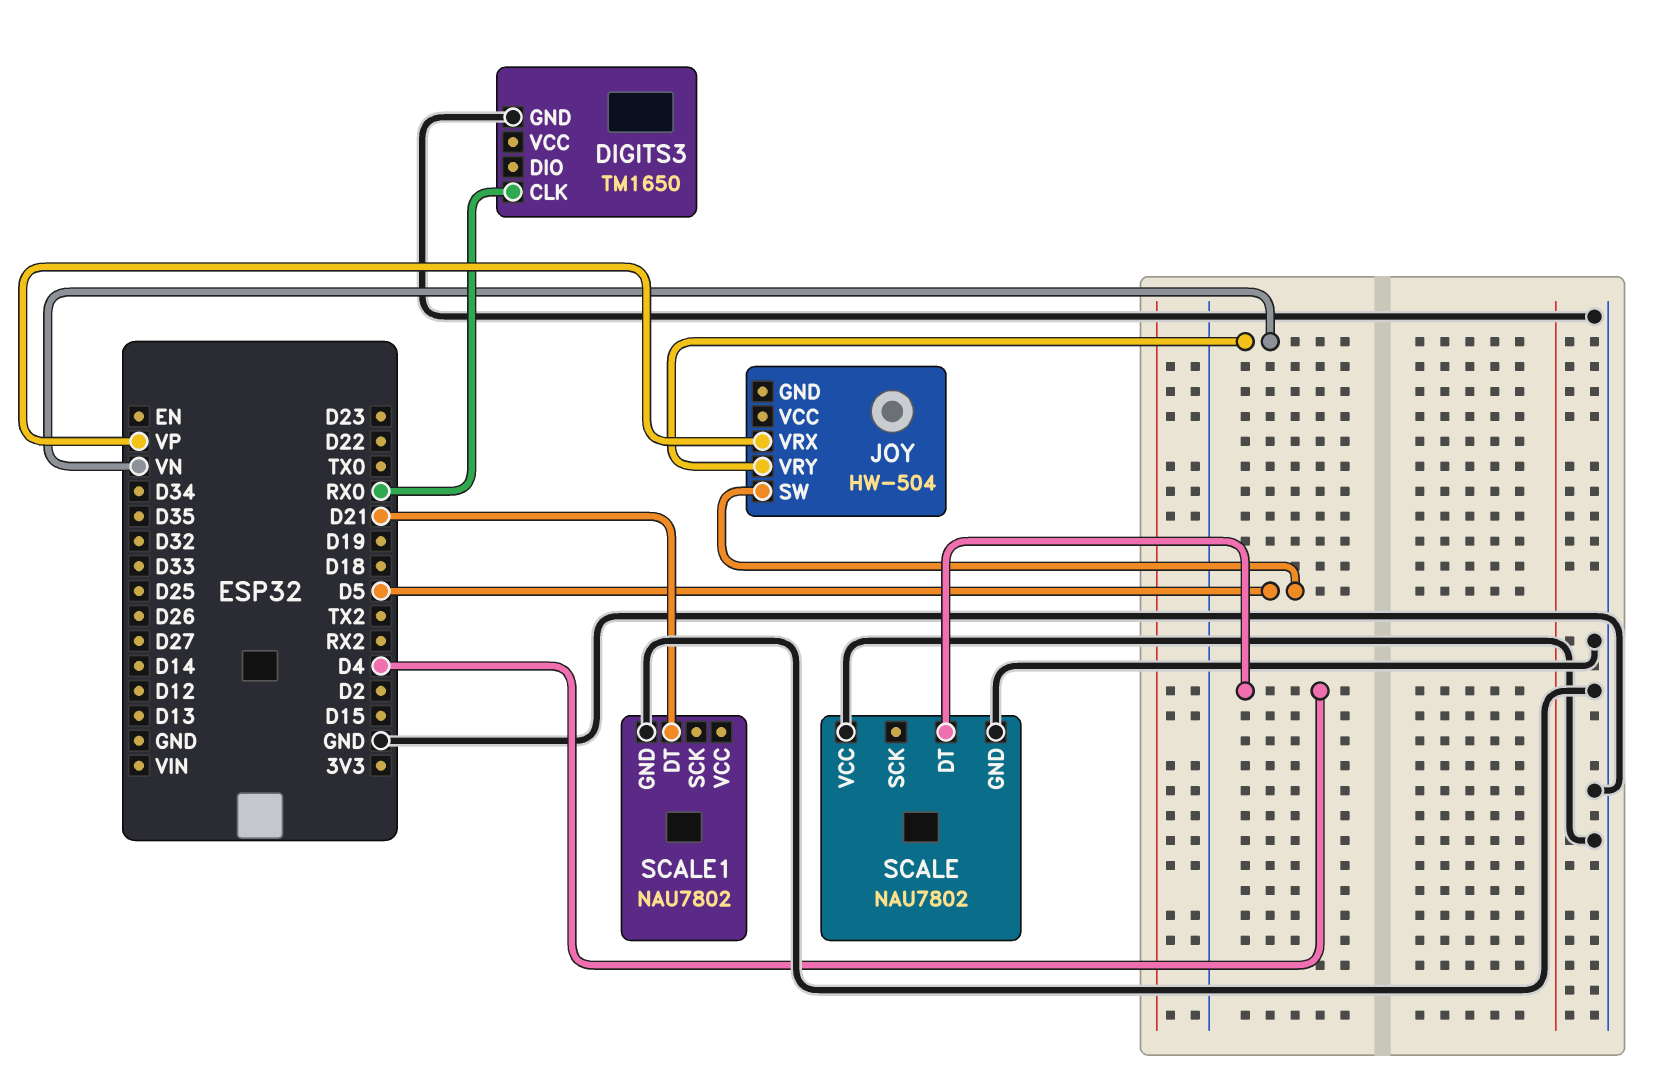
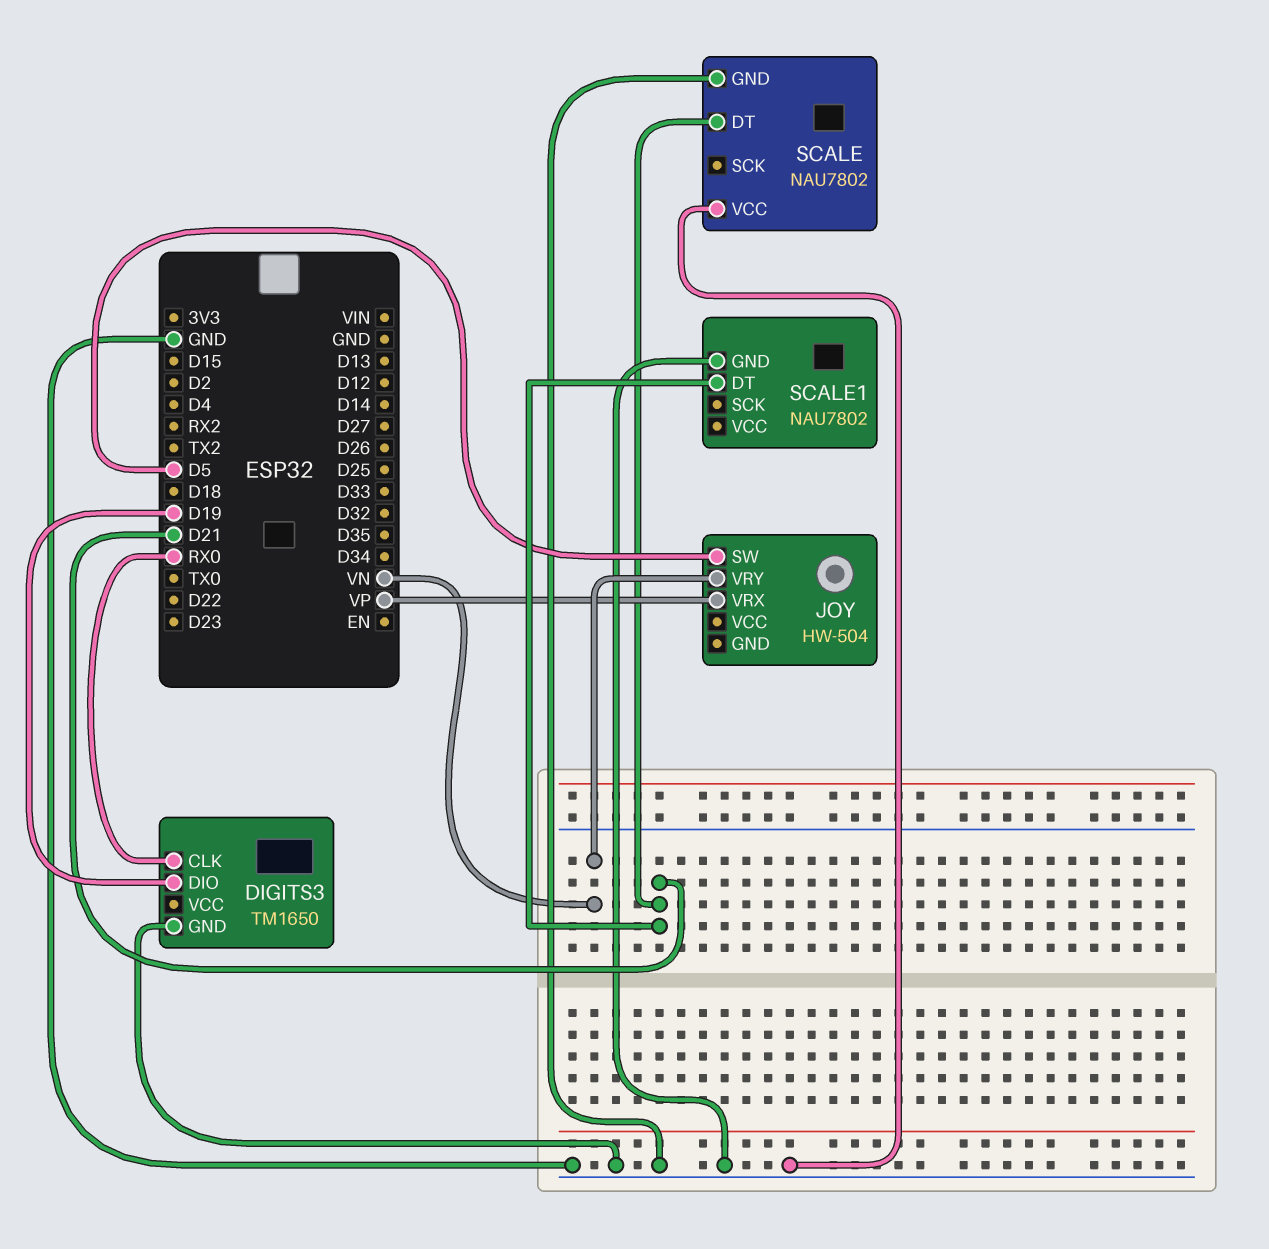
DIGITS3 pin DIO: none -> D19
SCALE pin DT: D4 -> D21

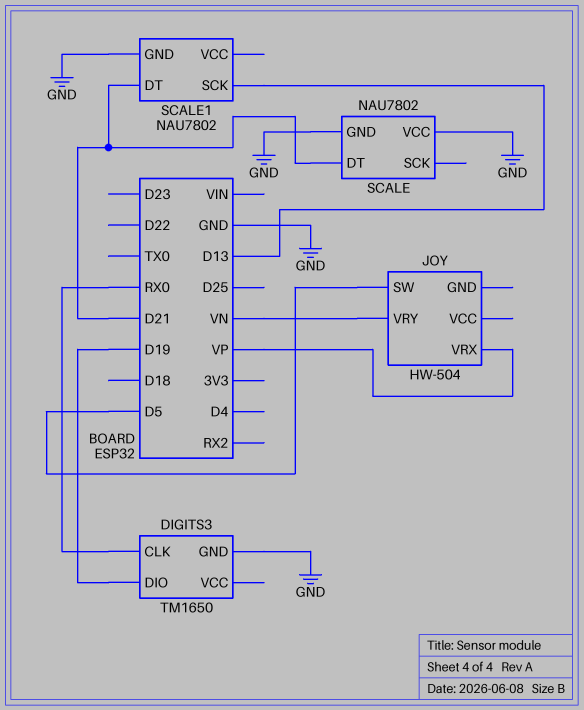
SCALE1 pin SCK: none -> D13

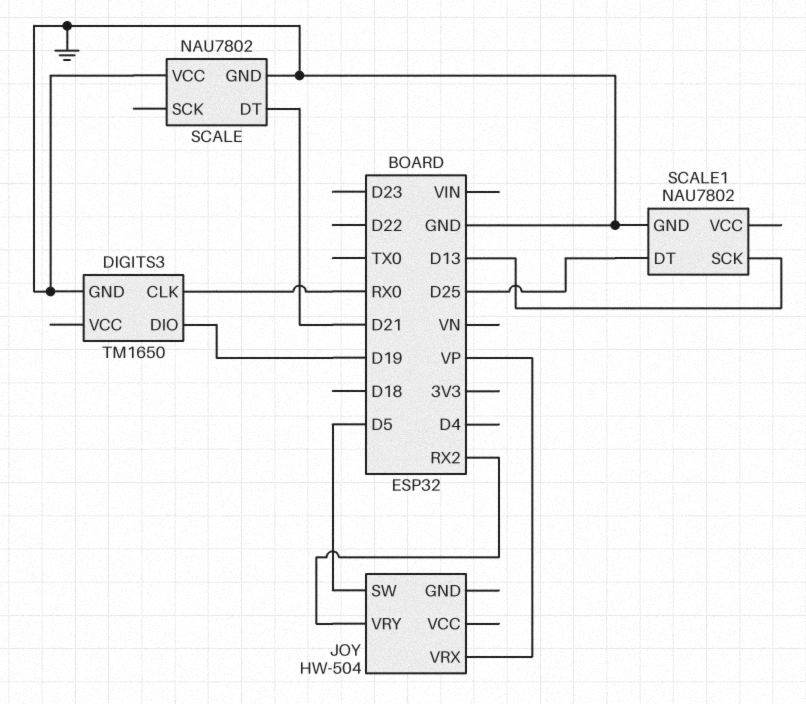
JOY pin VRY: VN -> RX2
SCALE1 pin DT: D21 -> D25

